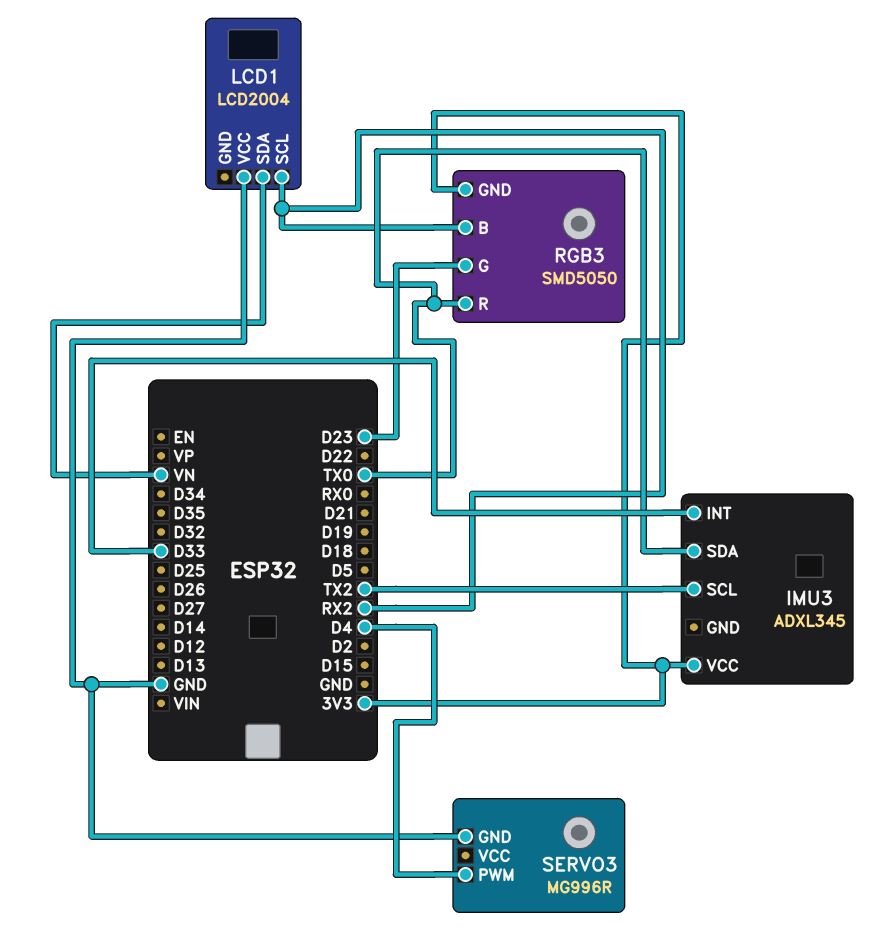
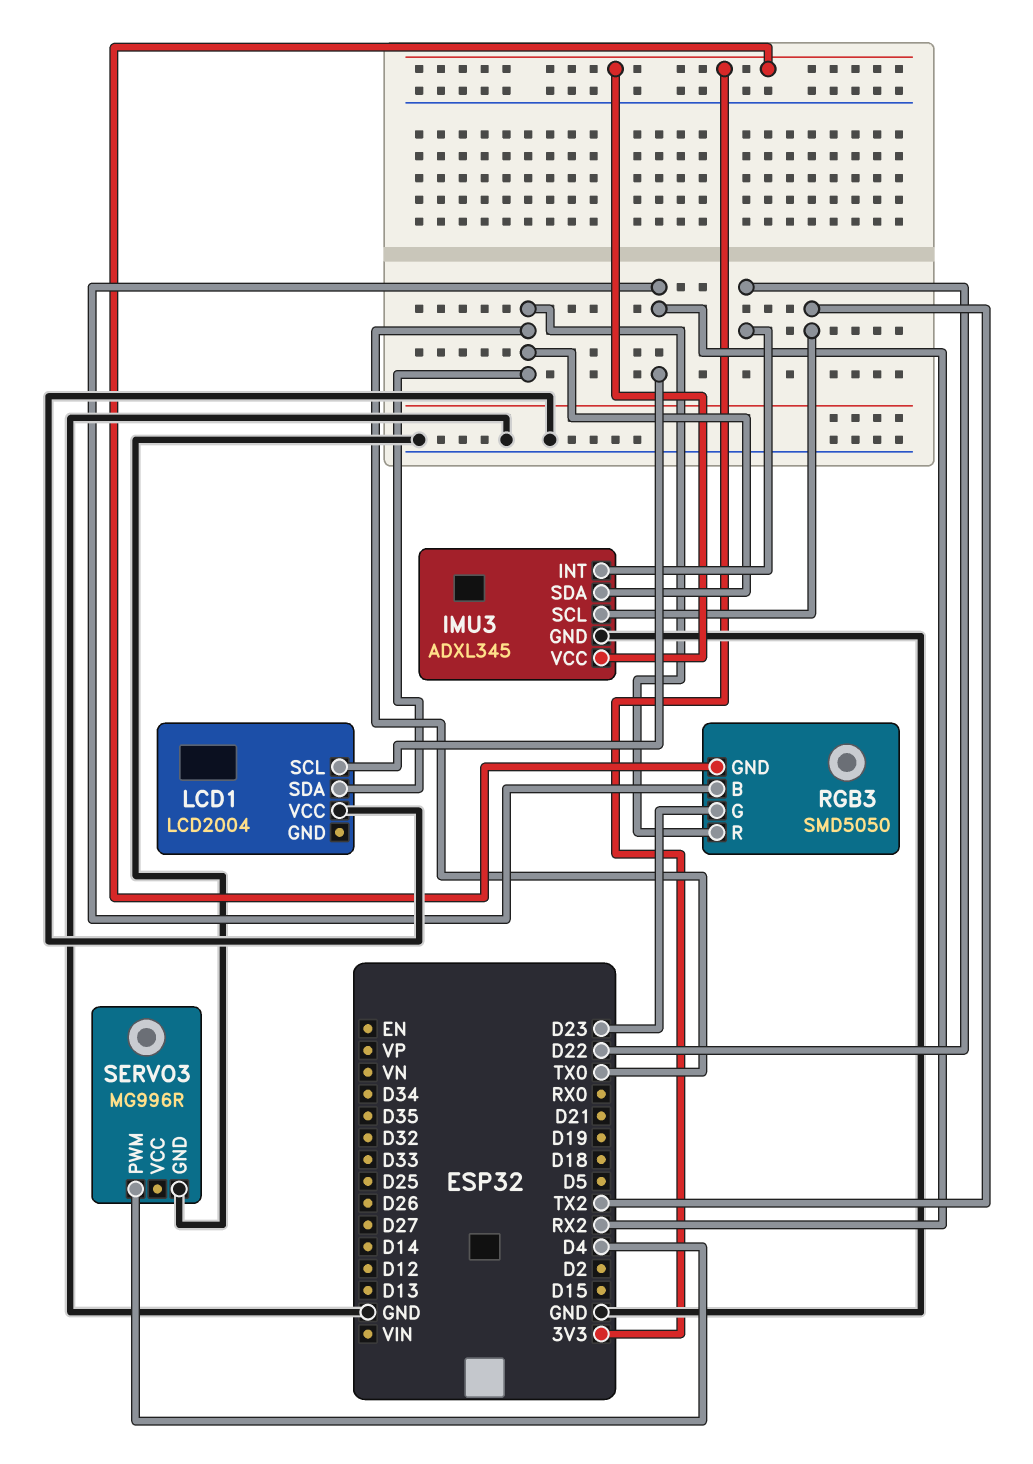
IMU3 pin GND: none -> GND
IMU3 pin INT: D33 -> D22
LCD1 pin SDA: VN -> TX0

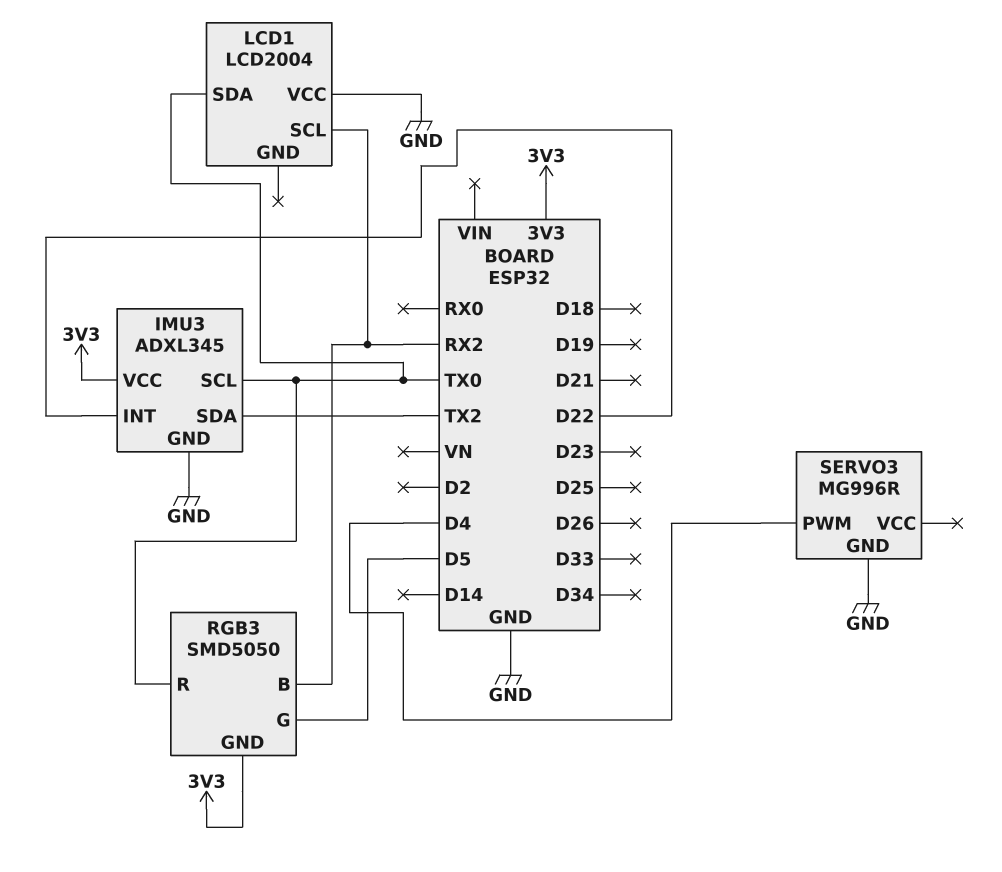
IMU3 pin SCL: TX2 -> TX0
IMU3 pin SDA: TX0 -> TX2
RGB3 pin G: D23 -> D5

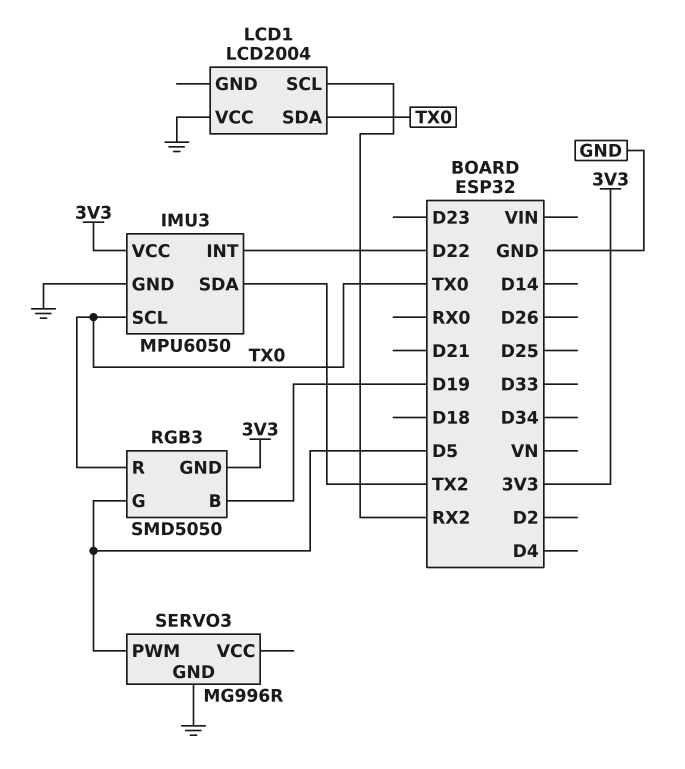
IMU3: ADXL345 -> MPU6050
RGB3 pin B: RX2 -> D19
SERVO3 pin PWM: D4 -> D5

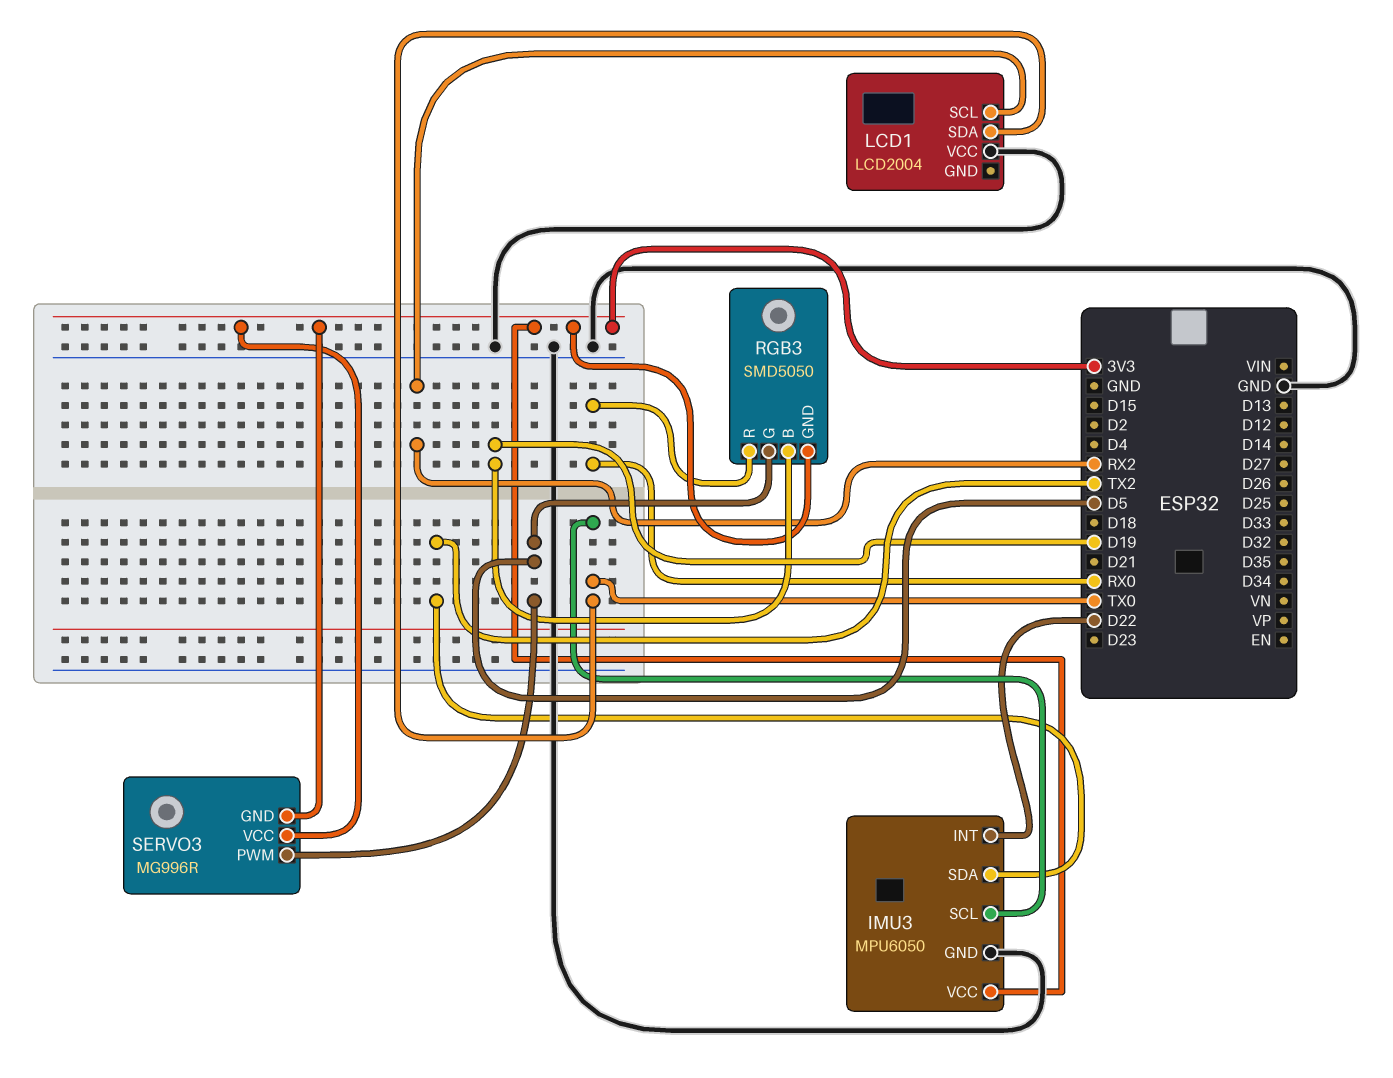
RGB3 pin R: TX0 -> RX0
SERVO3 pin GND: GND -> 3V3
SERVO3 pin VCC: none -> 3V3

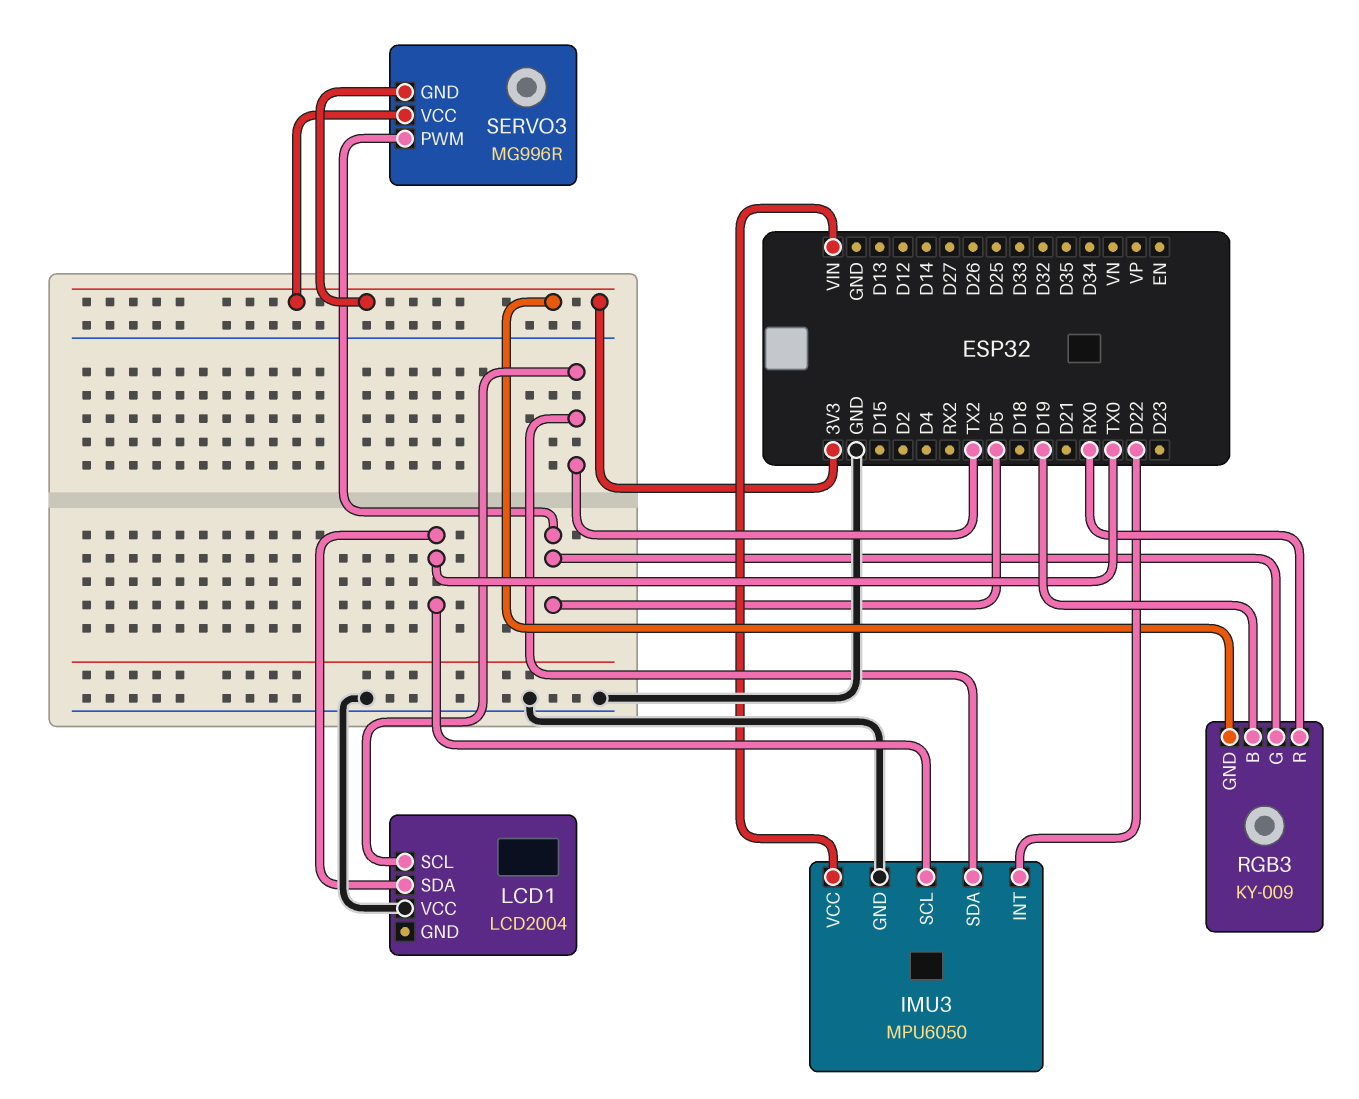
IMU3 pin VCC: 3V3 -> VIN
LCD1 pin SCL: RX2 -> TX2
RGB3: SMD5050 -> KY-009

